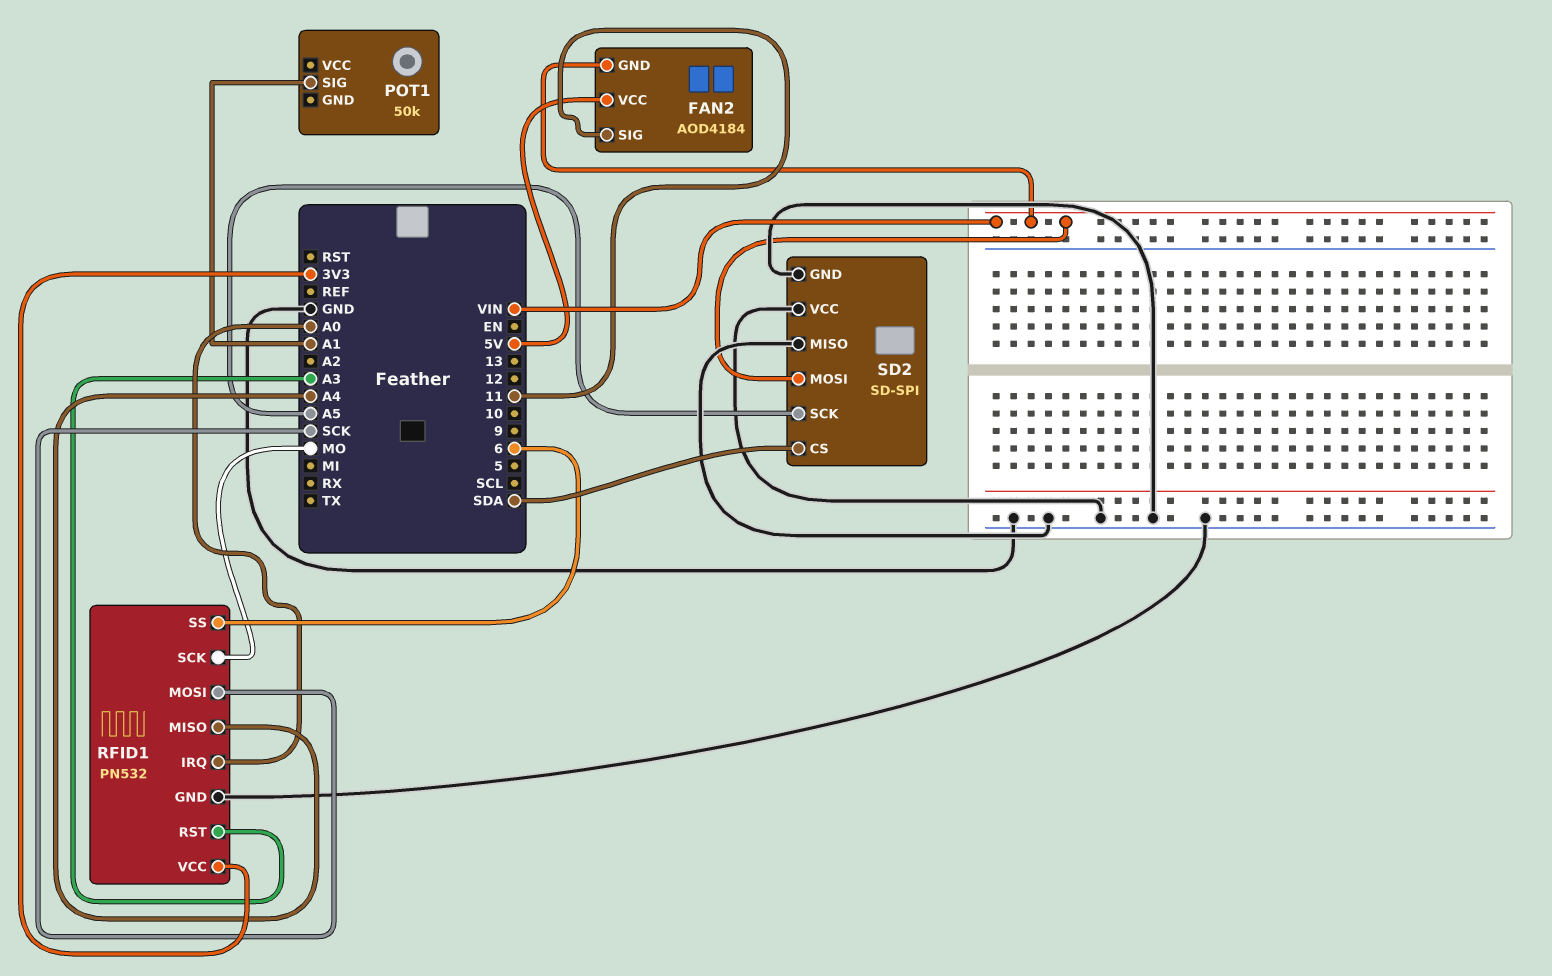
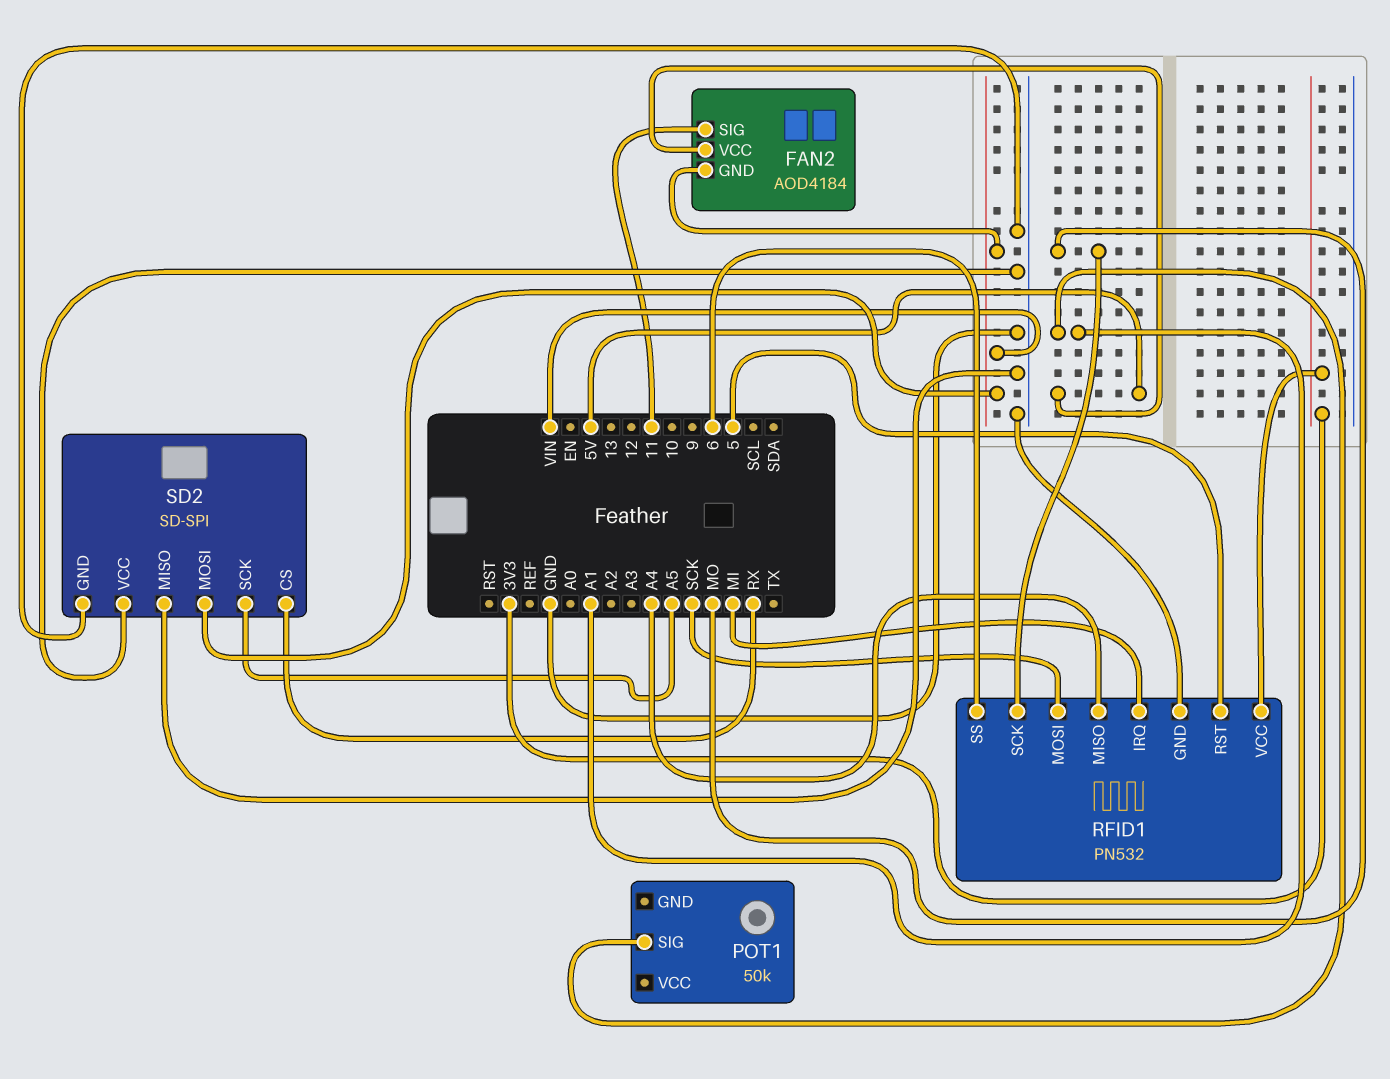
RFID1 pin IRQ: A0 -> MI
RFID1 pin RST: A3 -> 5
SD2 pin CS: SDA -> RX

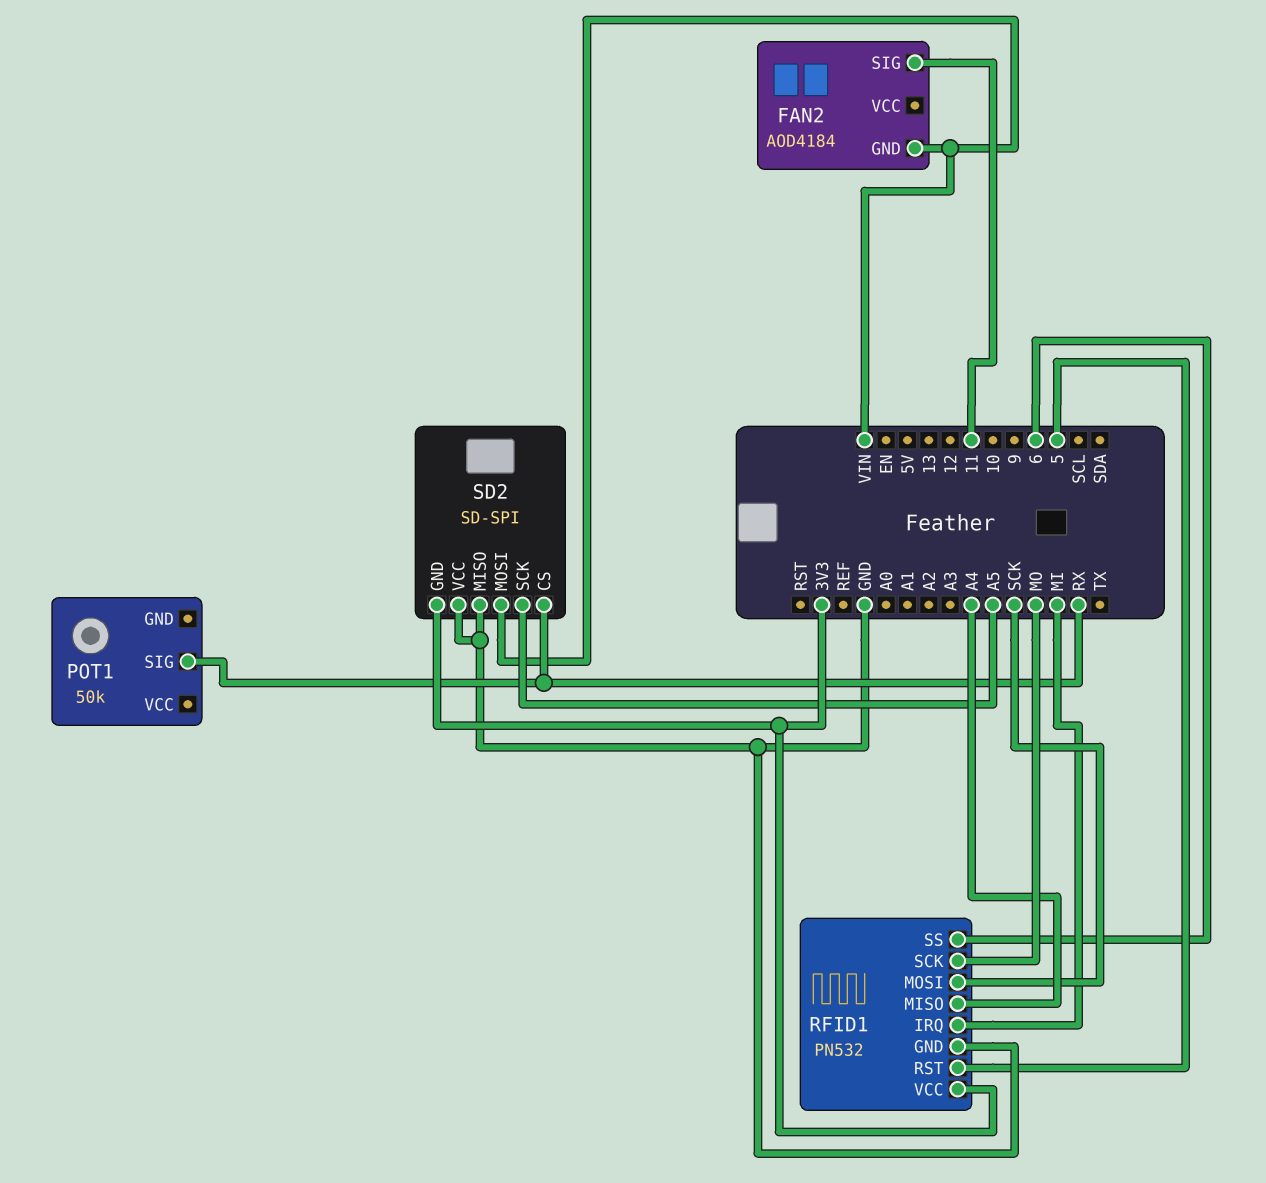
FAN2 pin VCC: 5V -> none
POT1 pin SIG: A1 -> RX
SD2 pin GND: GND -> 3V3

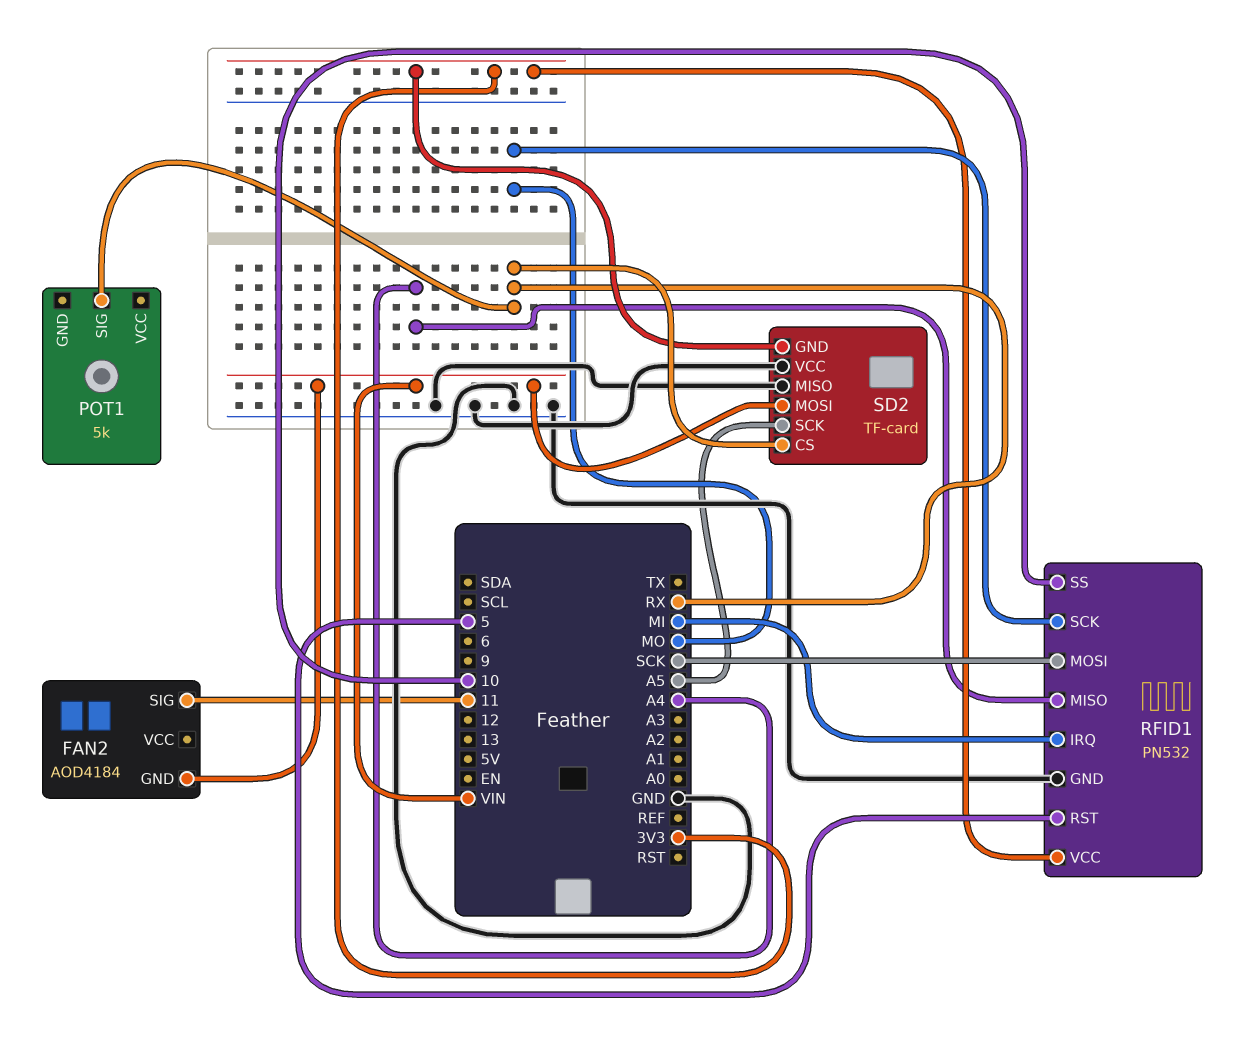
POT1: 50k -> 5k
RFID1 pin SS: 6 -> 10
SD2: SD-SPI -> TF-card

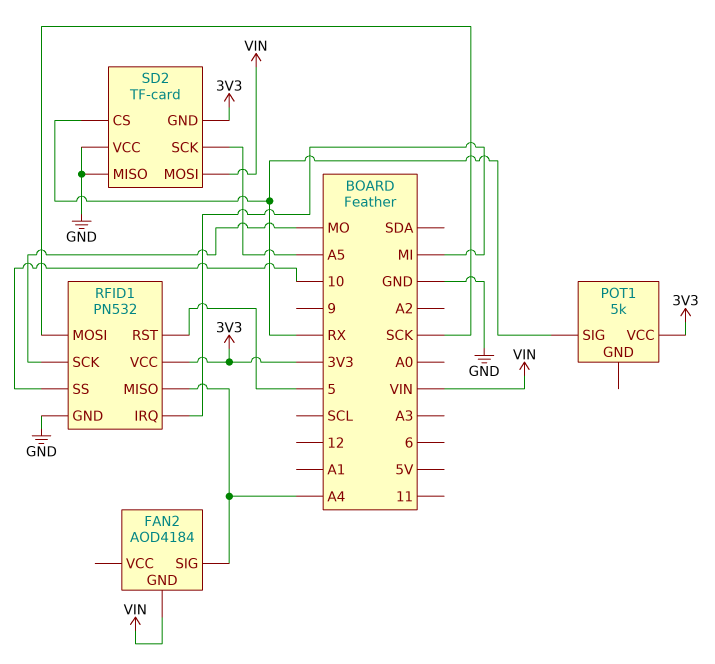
FAN2 pin SIG: 11 -> A4
POT1 pin VCC: none -> 3V3

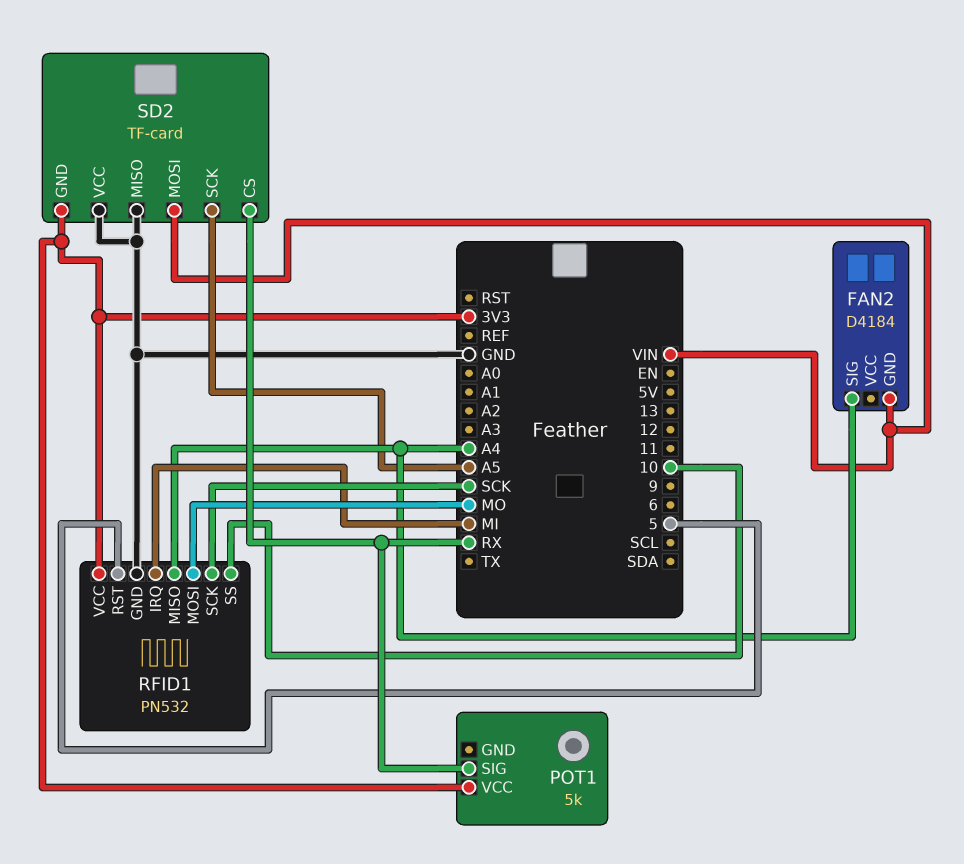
FAN2: AOD4184 -> D4184
RFID1 pin MOSI: SCK -> MO
RFID1 pin SCK: MO -> SCK

